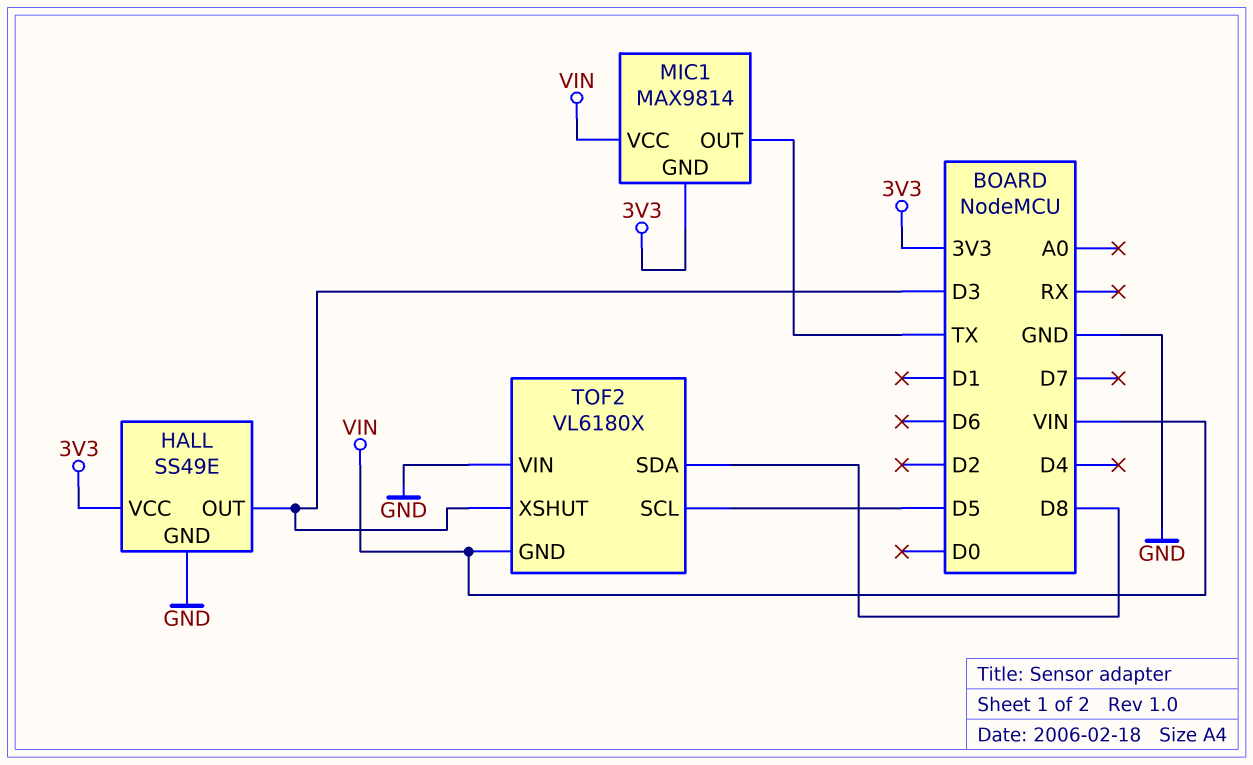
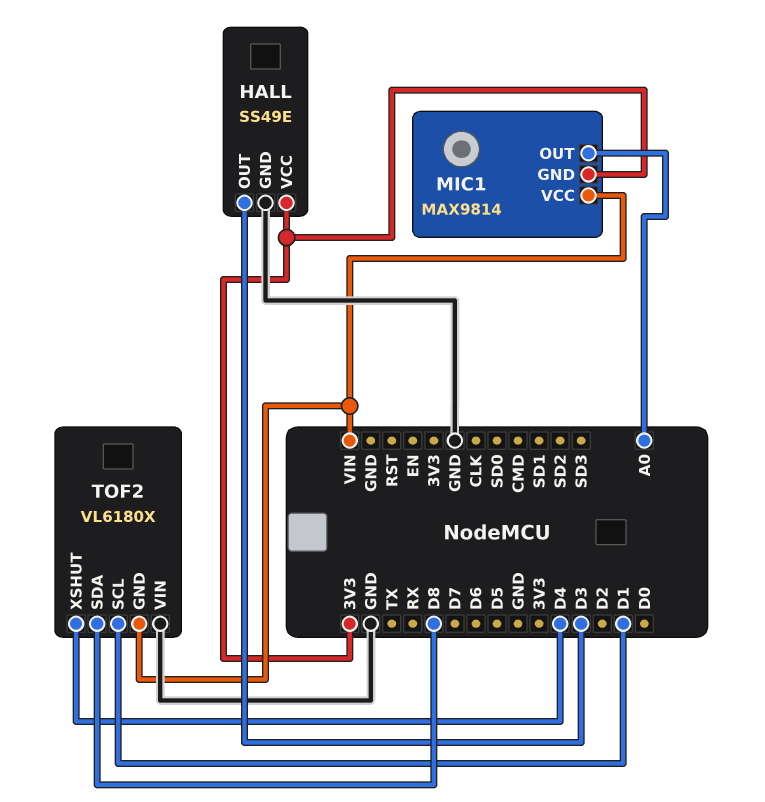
MIC1 pin OUT: TX -> A0
TOF2 pin SCL: D5 -> D1
TOF2 pin XSHUT: D3 -> D4

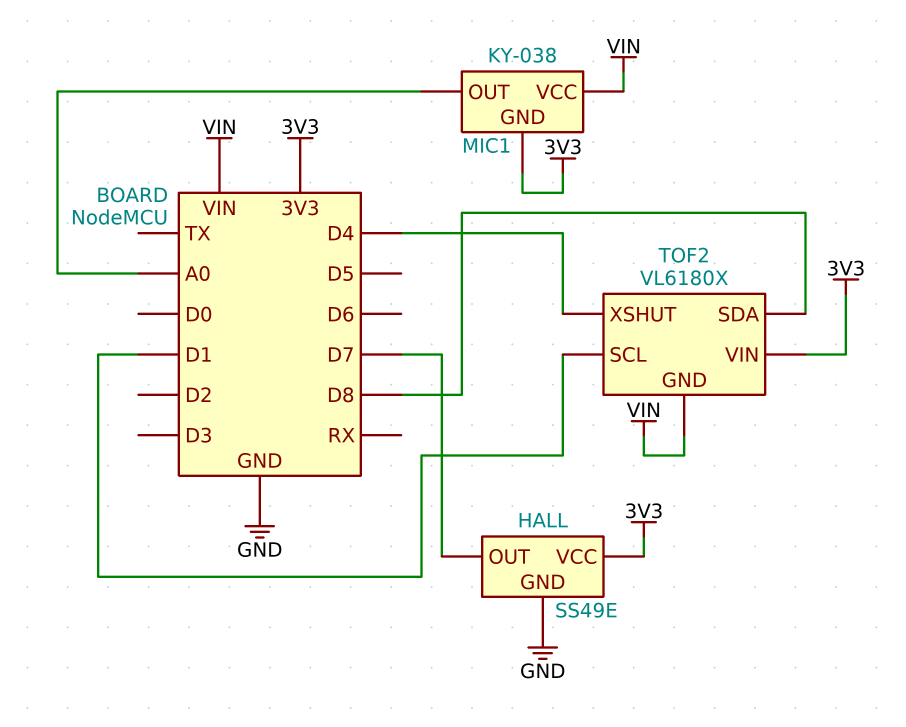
HALL pin OUT: D3 -> D7
MIC1: MAX9814 -> KY-038
TOF2 pin VIN: GND -> 3V3

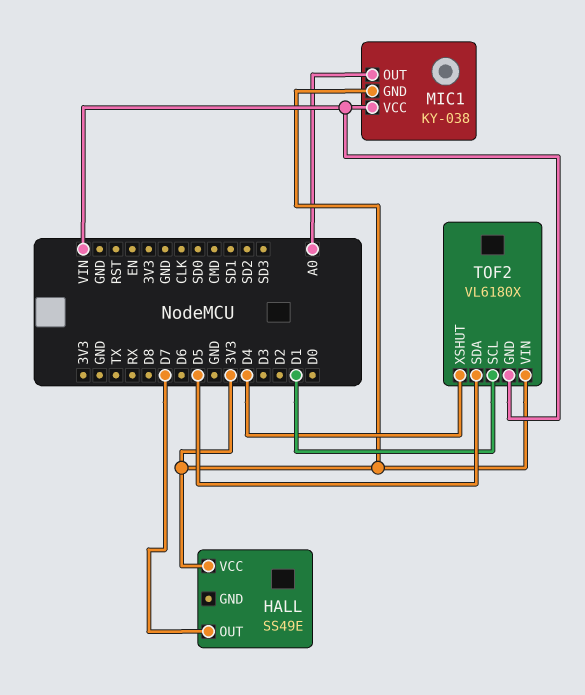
HALL pin GND: GND -> none
TOF2 pin SDA: D8 -> D5

